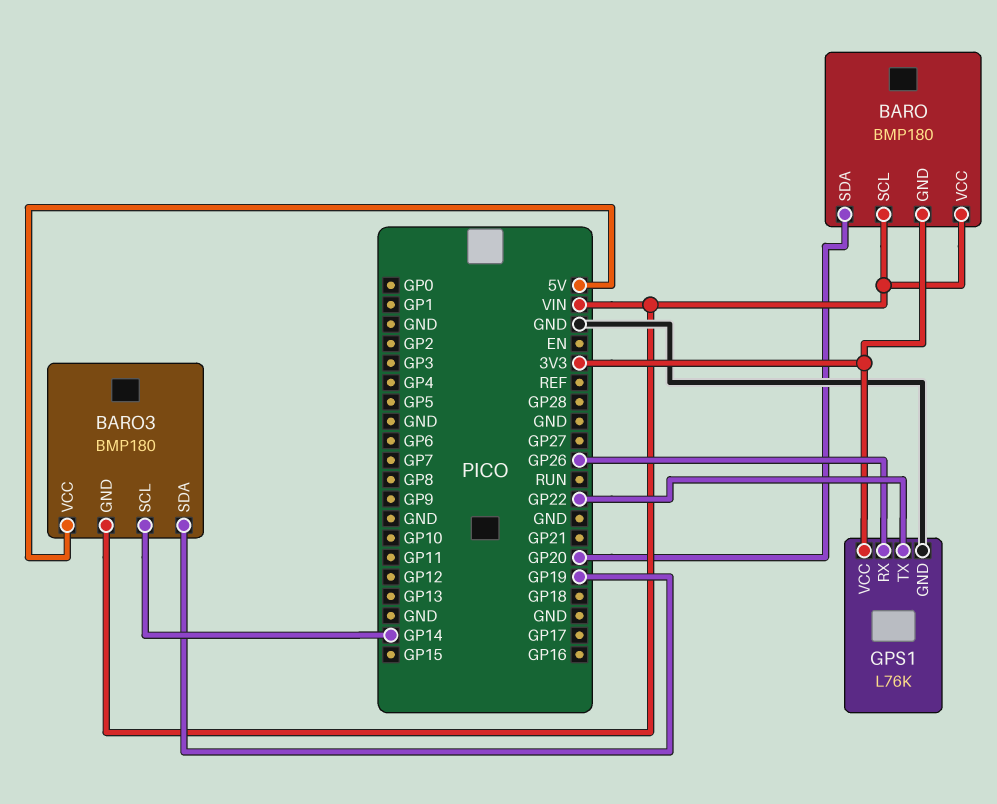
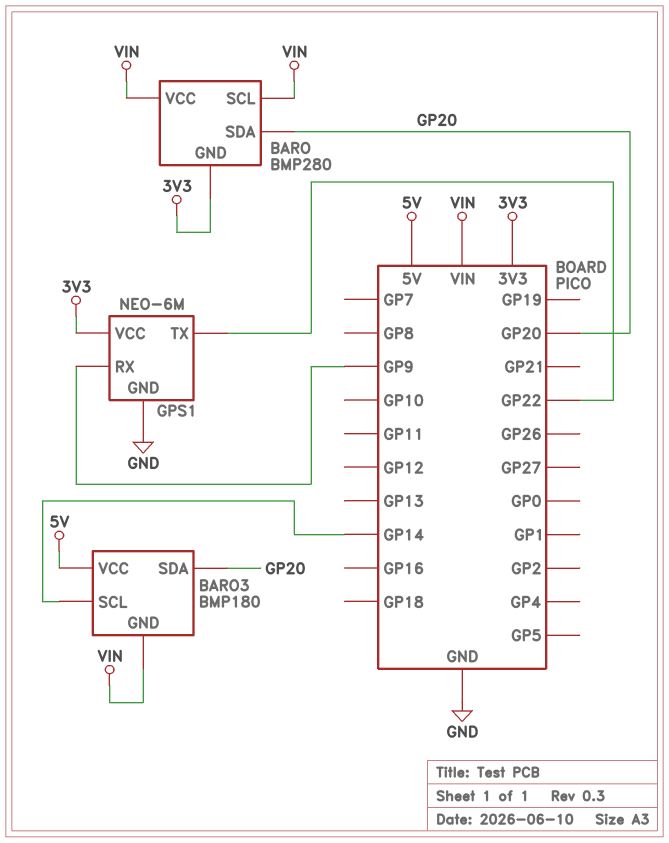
BARO: BMP180 -> BMP280
BARO3 pin SDA: GP19 -> GP20
GPS1: L76K -> NEO-6M
GPS1 pin RX: GP26 -> GP9

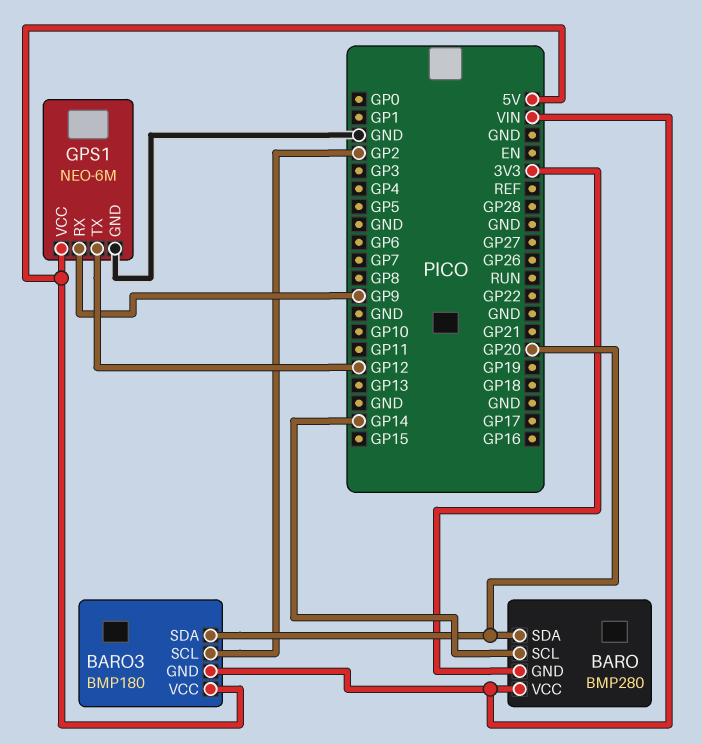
BARO pin SCL: VIN -> GP14
BARO3 pin SCL: GP14 -> GP2
GPS1 pin TX: GP22 -> GP12
GPS1 pin VCC: 3V3 -> 5V

